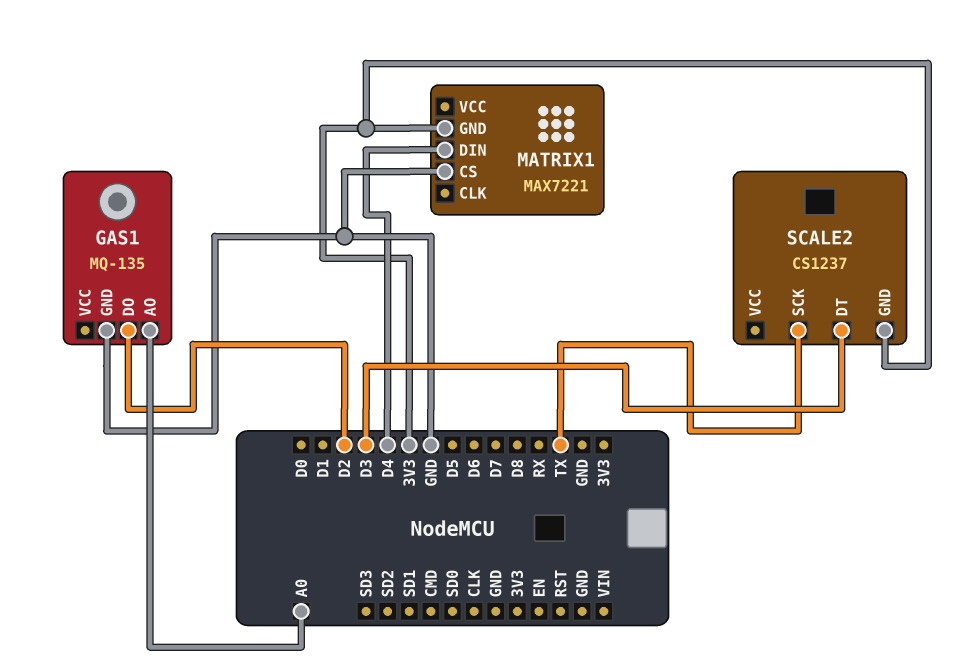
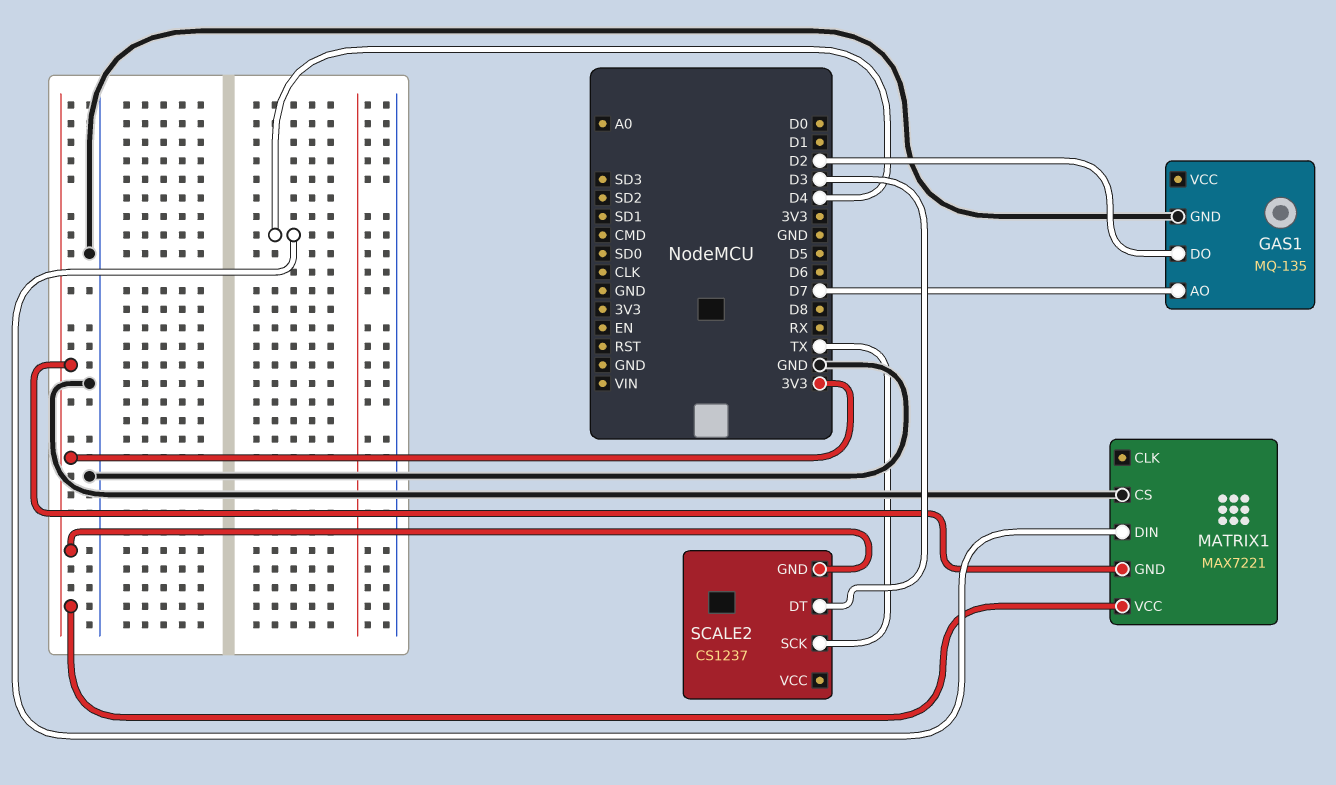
GAS1 pin AO: A0 -> D7
MATRIX1 pin VCC: none -> 3V3

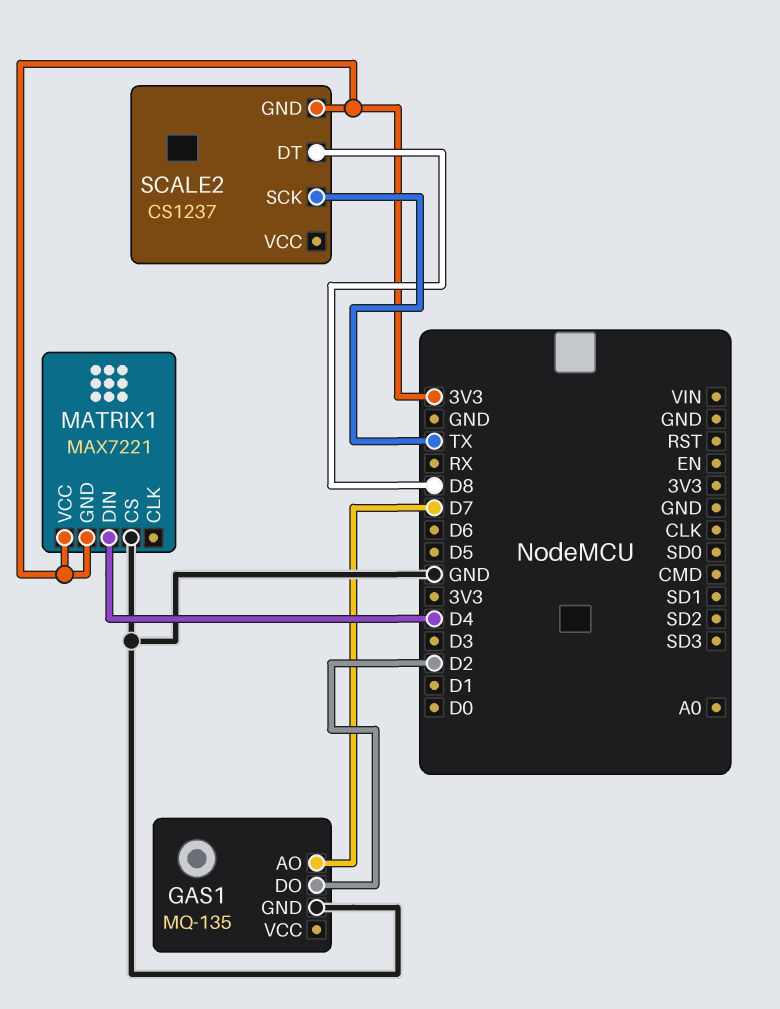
SCALE2 pin DT: D3 -> D8

